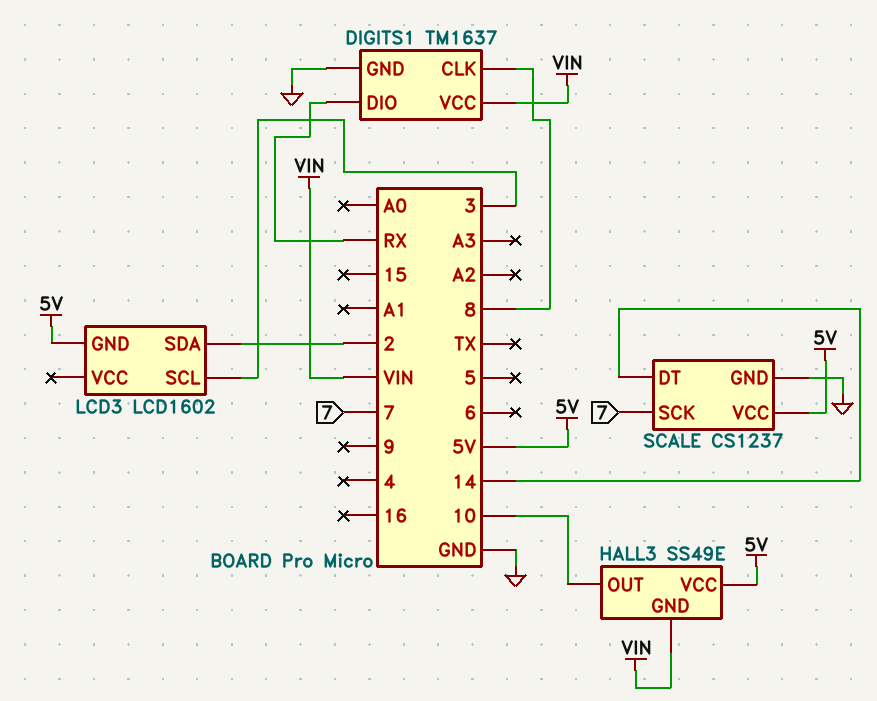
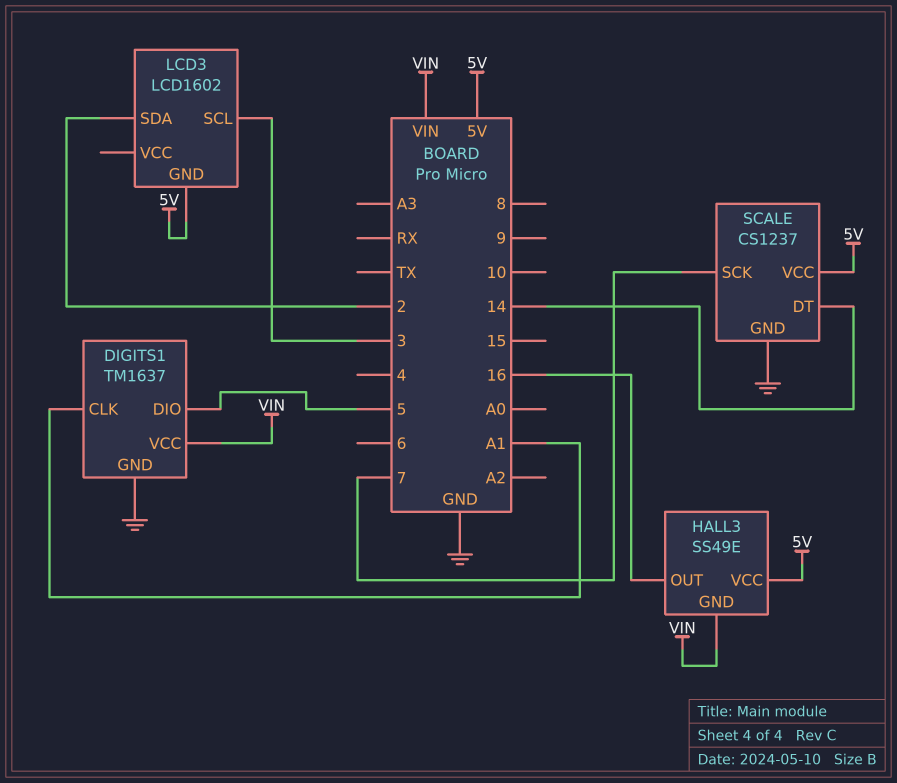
DIGITS1 pin CLK: 8 -> A1
DIGITS1 pin DIO: RX -> 5
HALL3 pin OUT: 10 -> 16

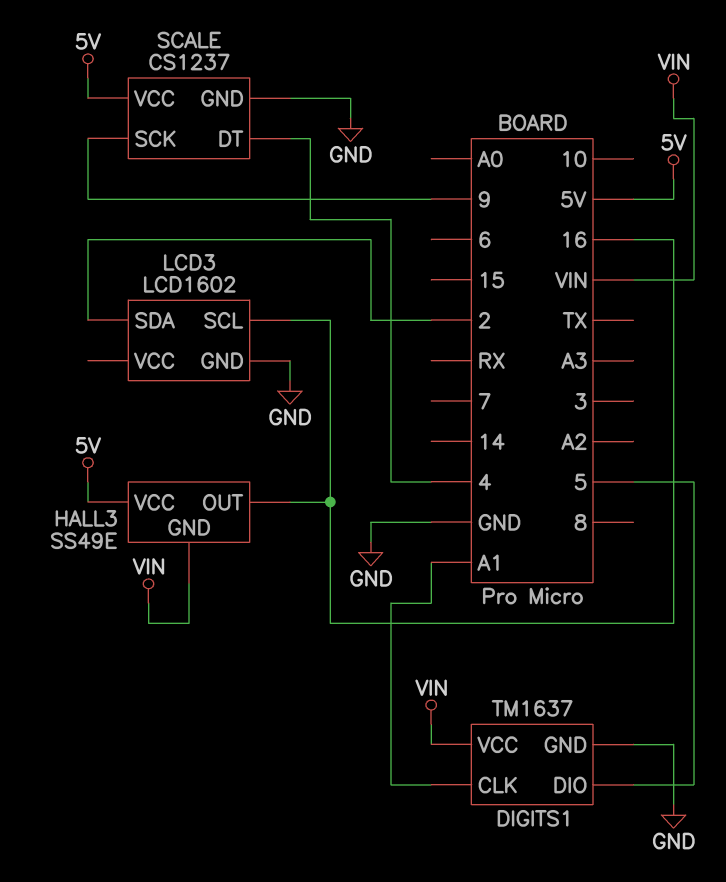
LCD3 pin GND: 5V -> GND
LCD3 pin SCL: 3 -> 16
SCALE pin DT: 14 -> 4
SCALE pin SCK: 7 -> 9

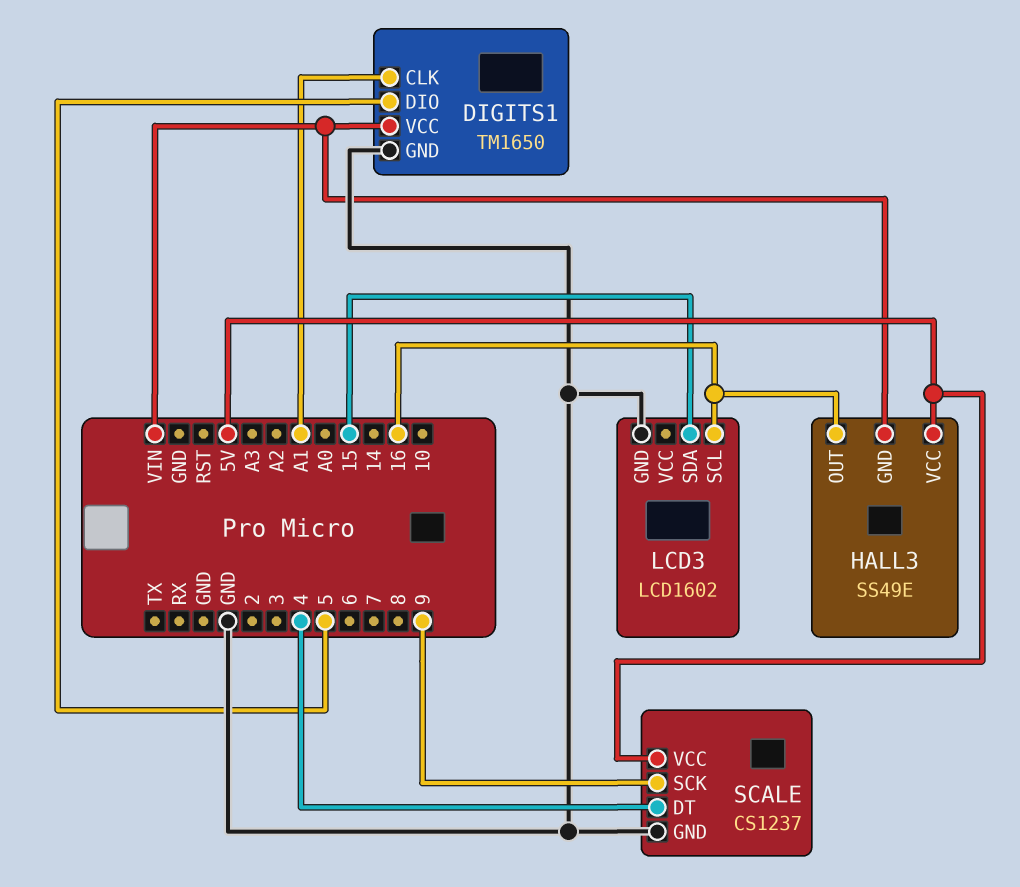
DIGITS1: TM1637 -> TM1650
LCD3 pin SDA: 2 -> 15

